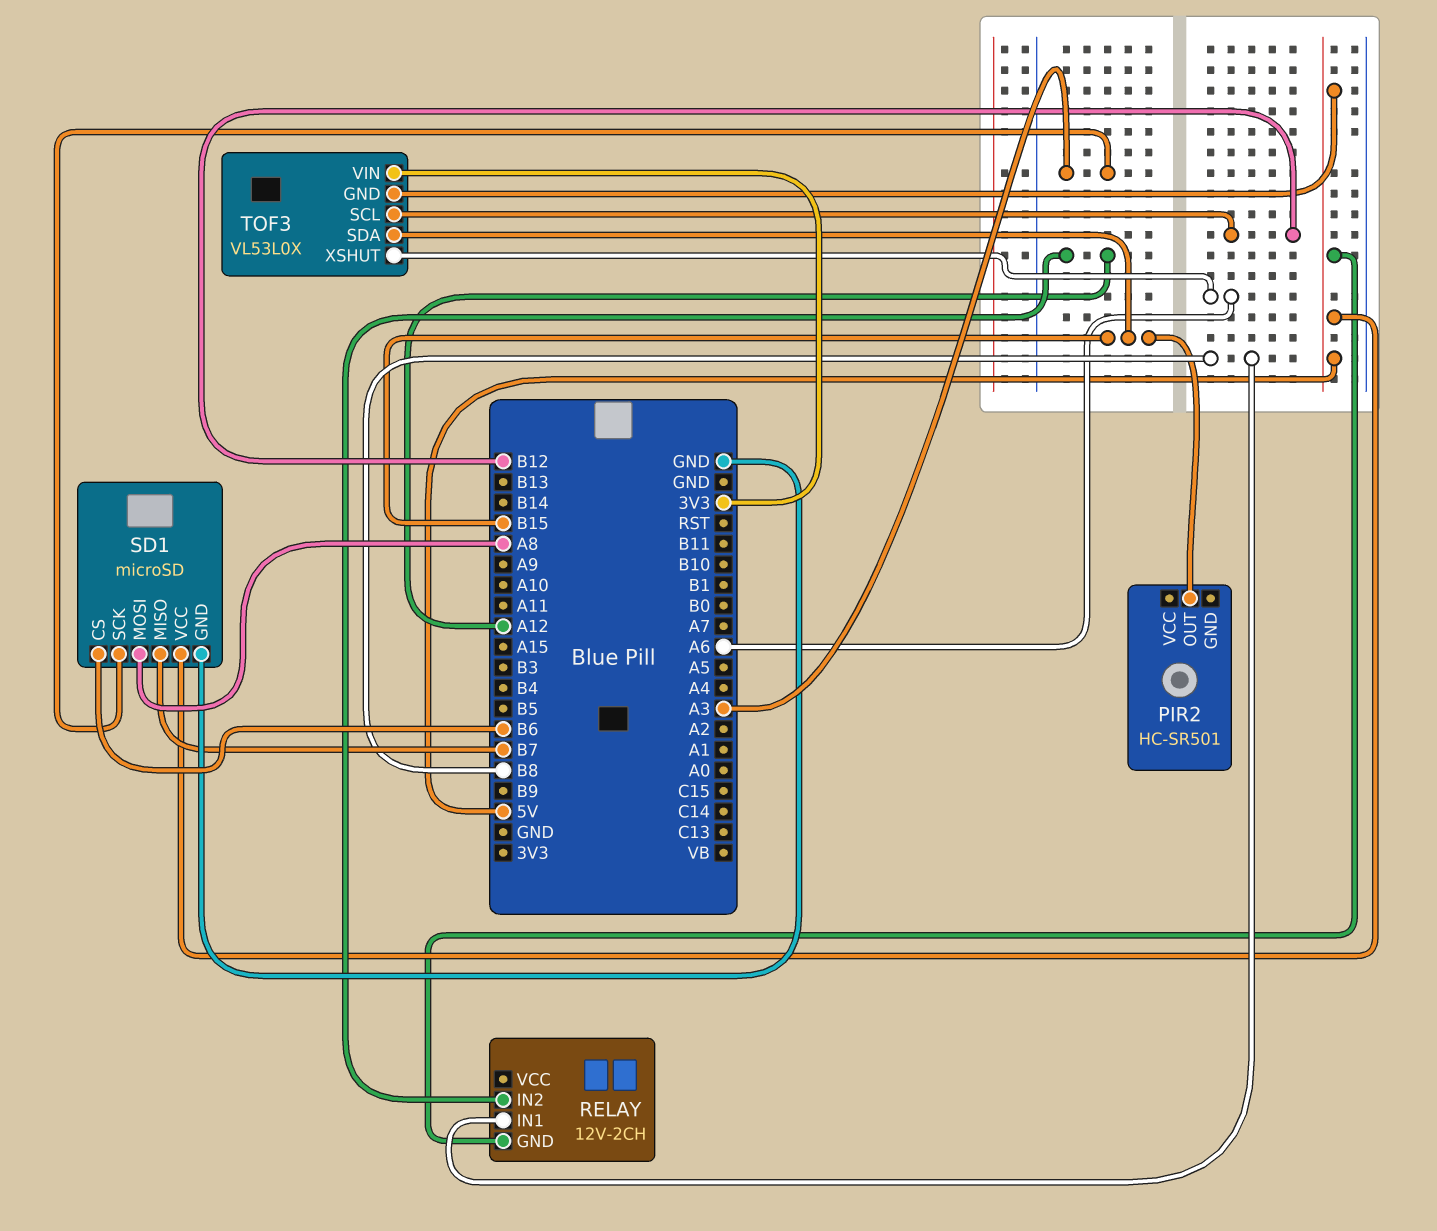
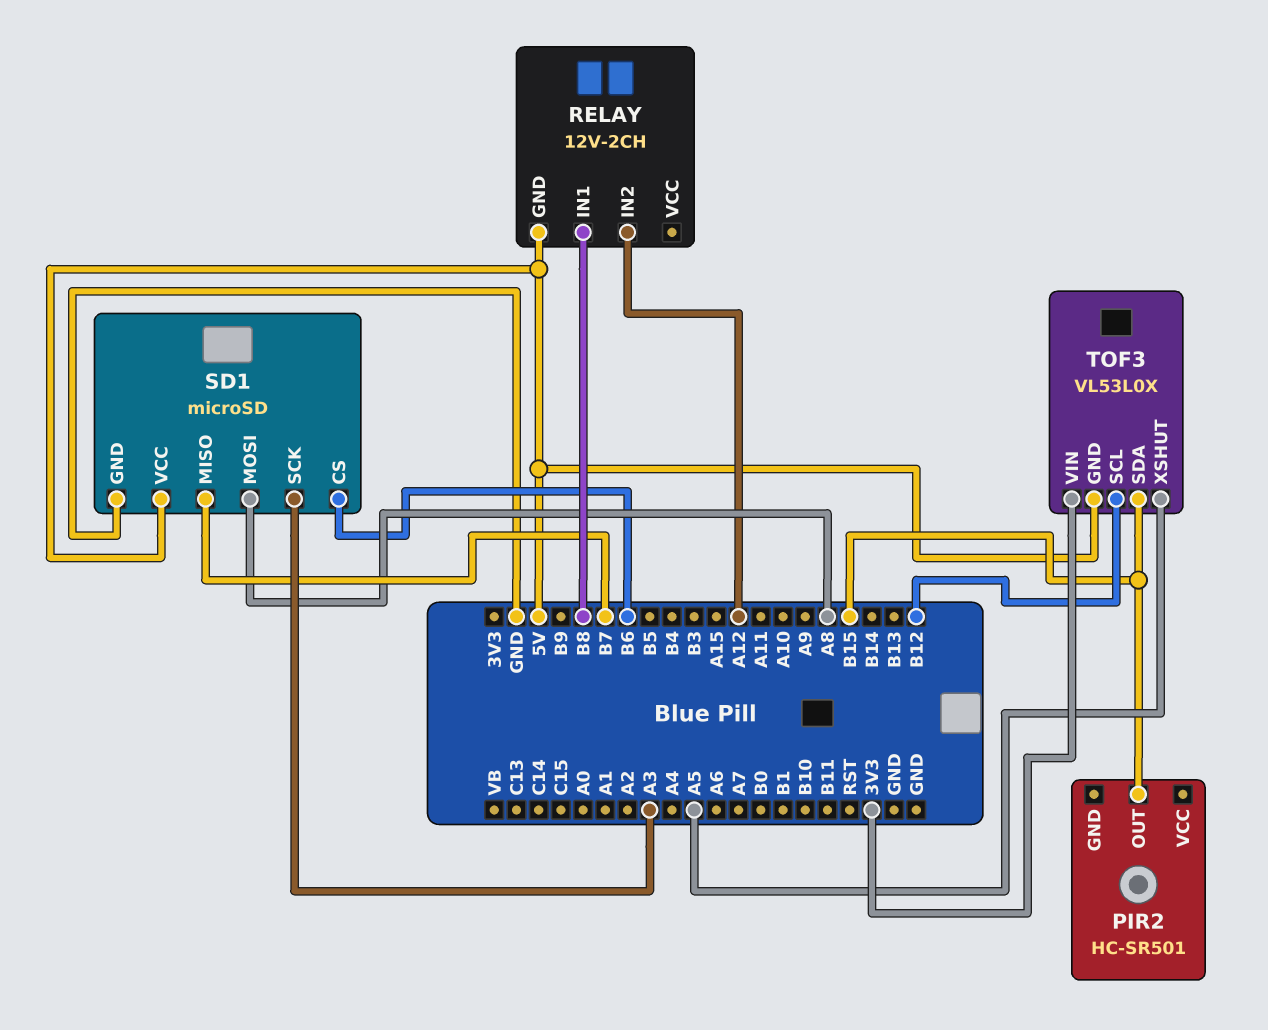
TOF3 pin XSHUT: A6 -> A5

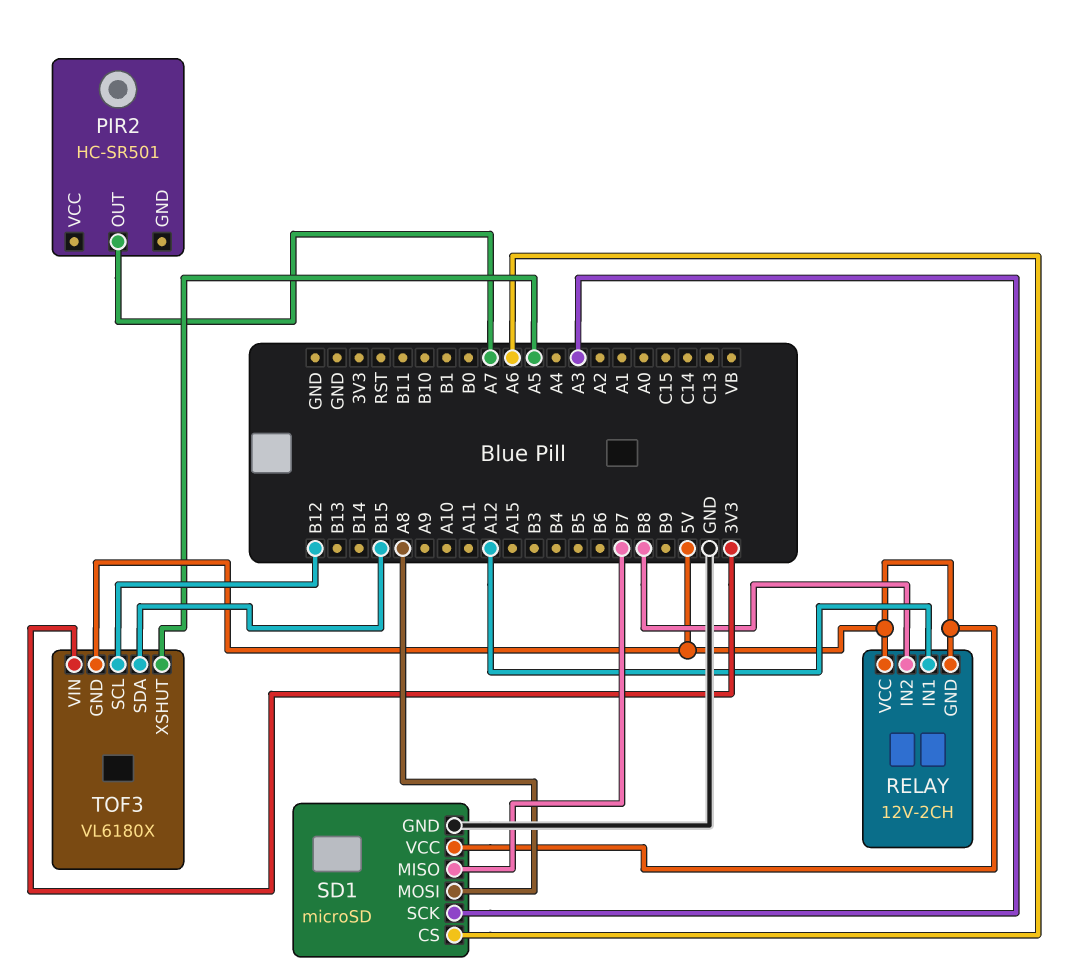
PIR2 pin OUT: B15 -> A7
RELAY pin IN1: B8 -> A12
RELAY pin IN2: A12 -> B8
RELAY pin VCC: none -> 5V
SD1 pin CS: B6 -> A6
TOF3: VL53L0X -> VL6180X

